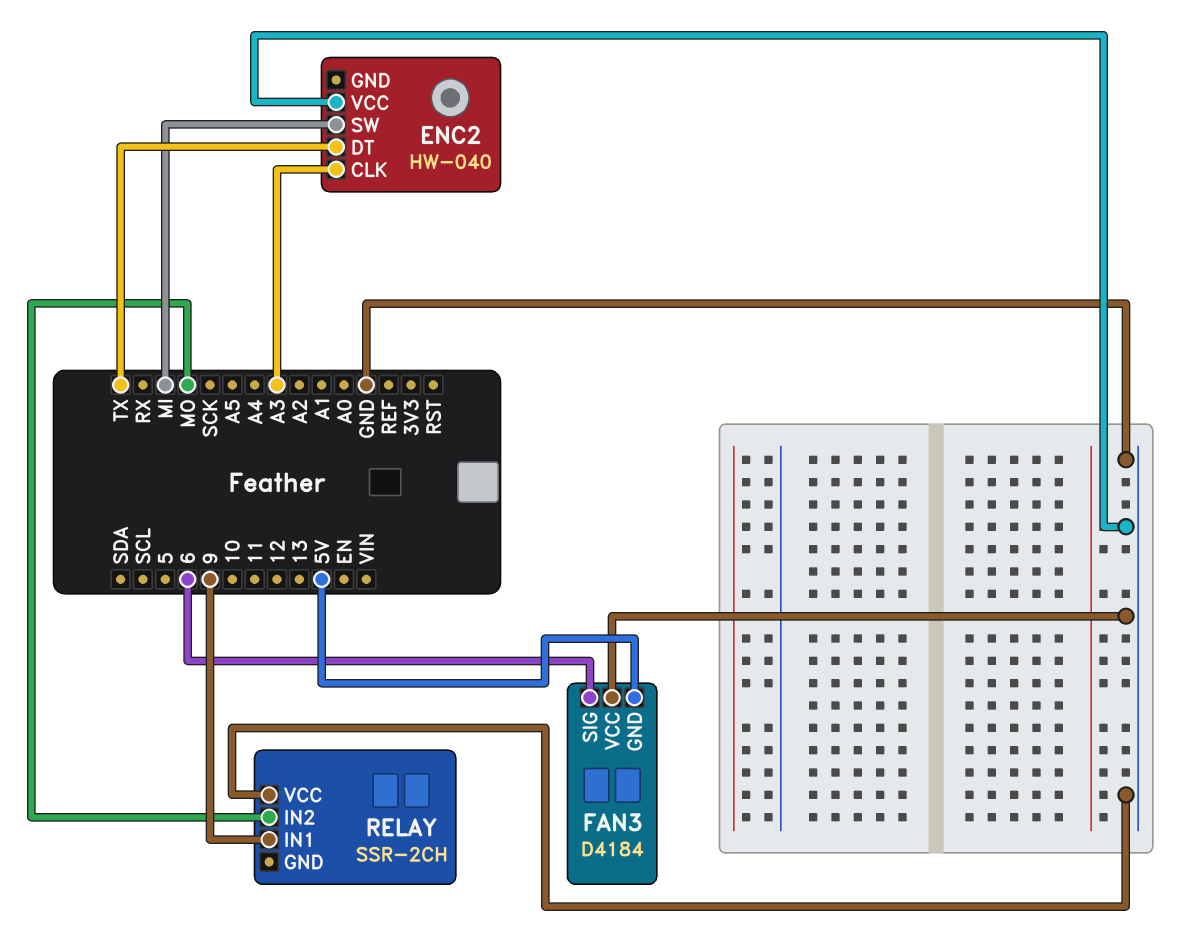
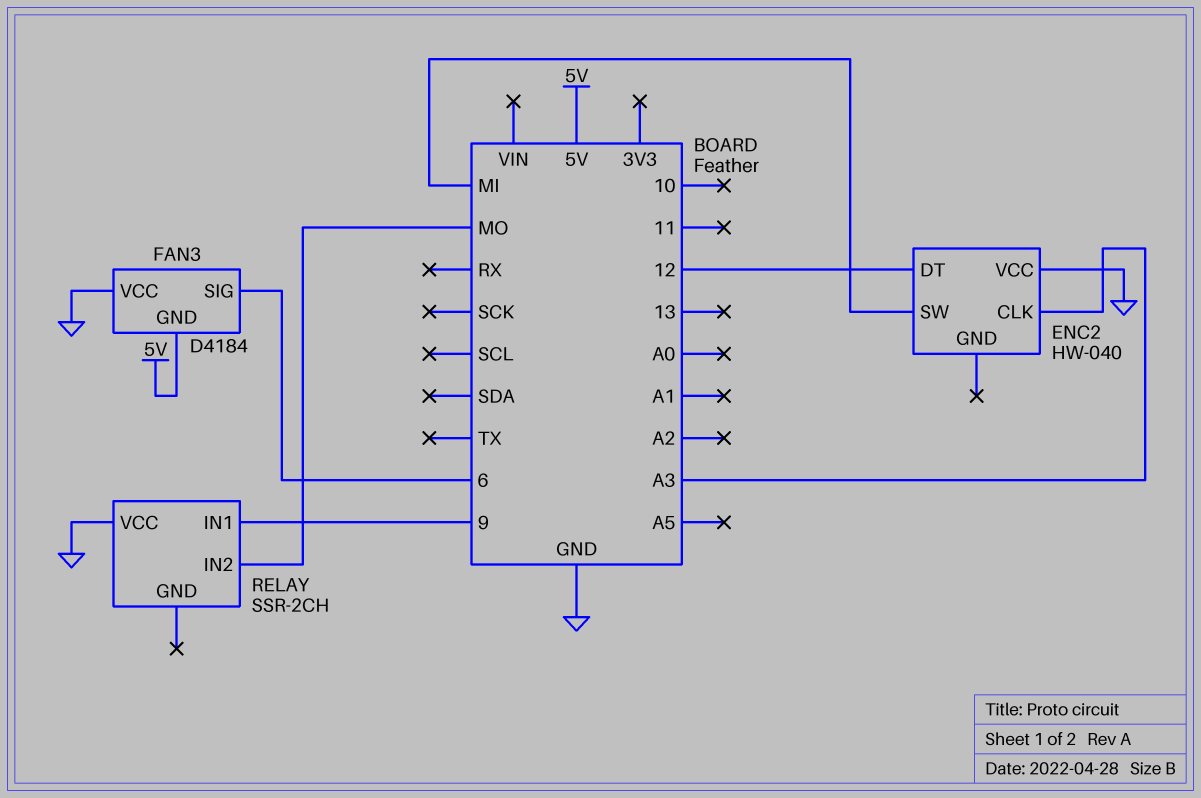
ENC2 pin DT: TX -> 12

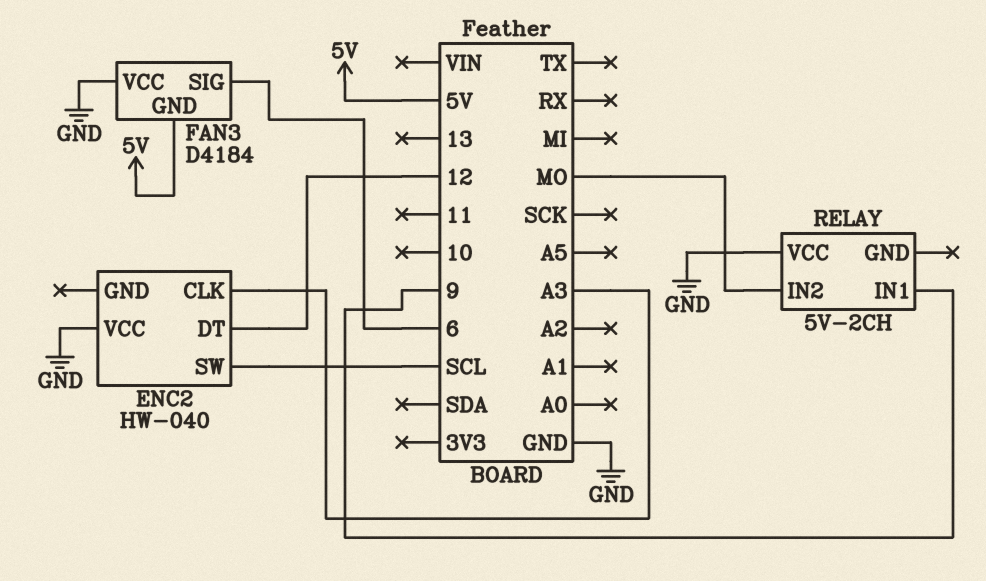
ENC2 pin SW: MI -> SCL
RELAY: SSR-2CH -> 5V-2CH

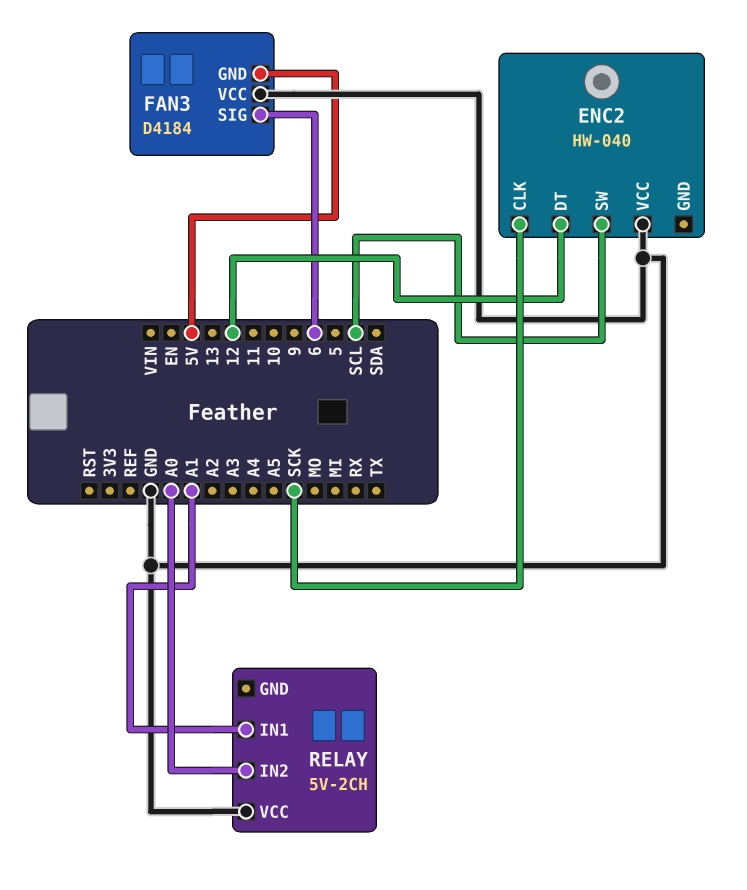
ENC2 pin CLK: A3 -> SCK
RELAY pin IN1: 9 -> A1
RELAY pin IN2: MO -> A0

